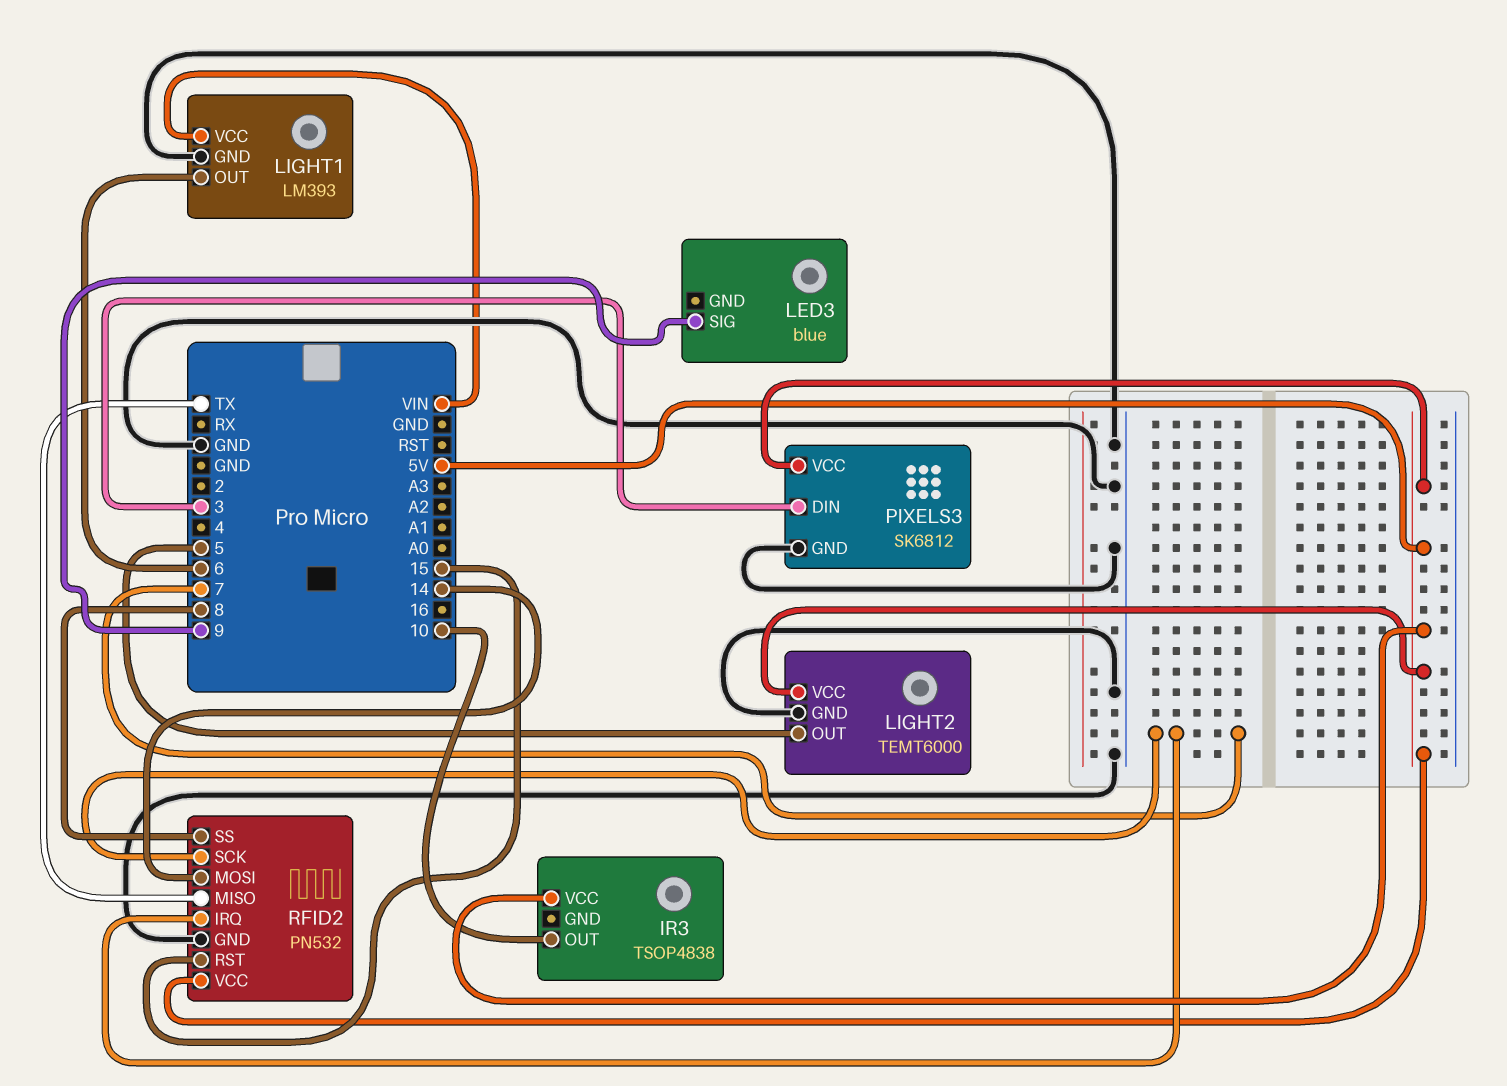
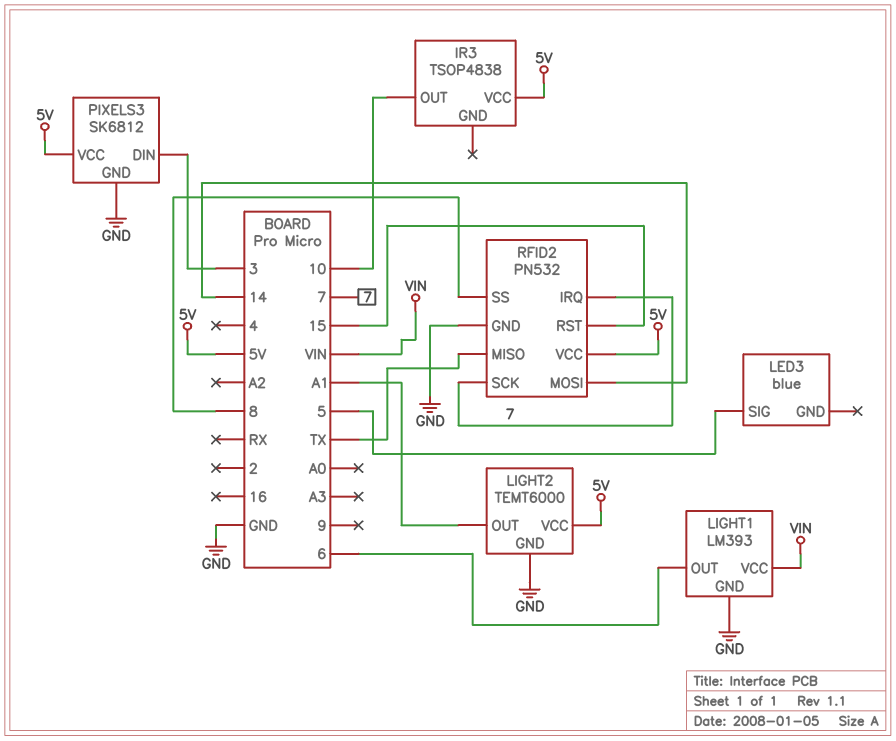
LED3 pin SIG: 9 -> 5
LIGHT2 pin OUT: 5 -> A1

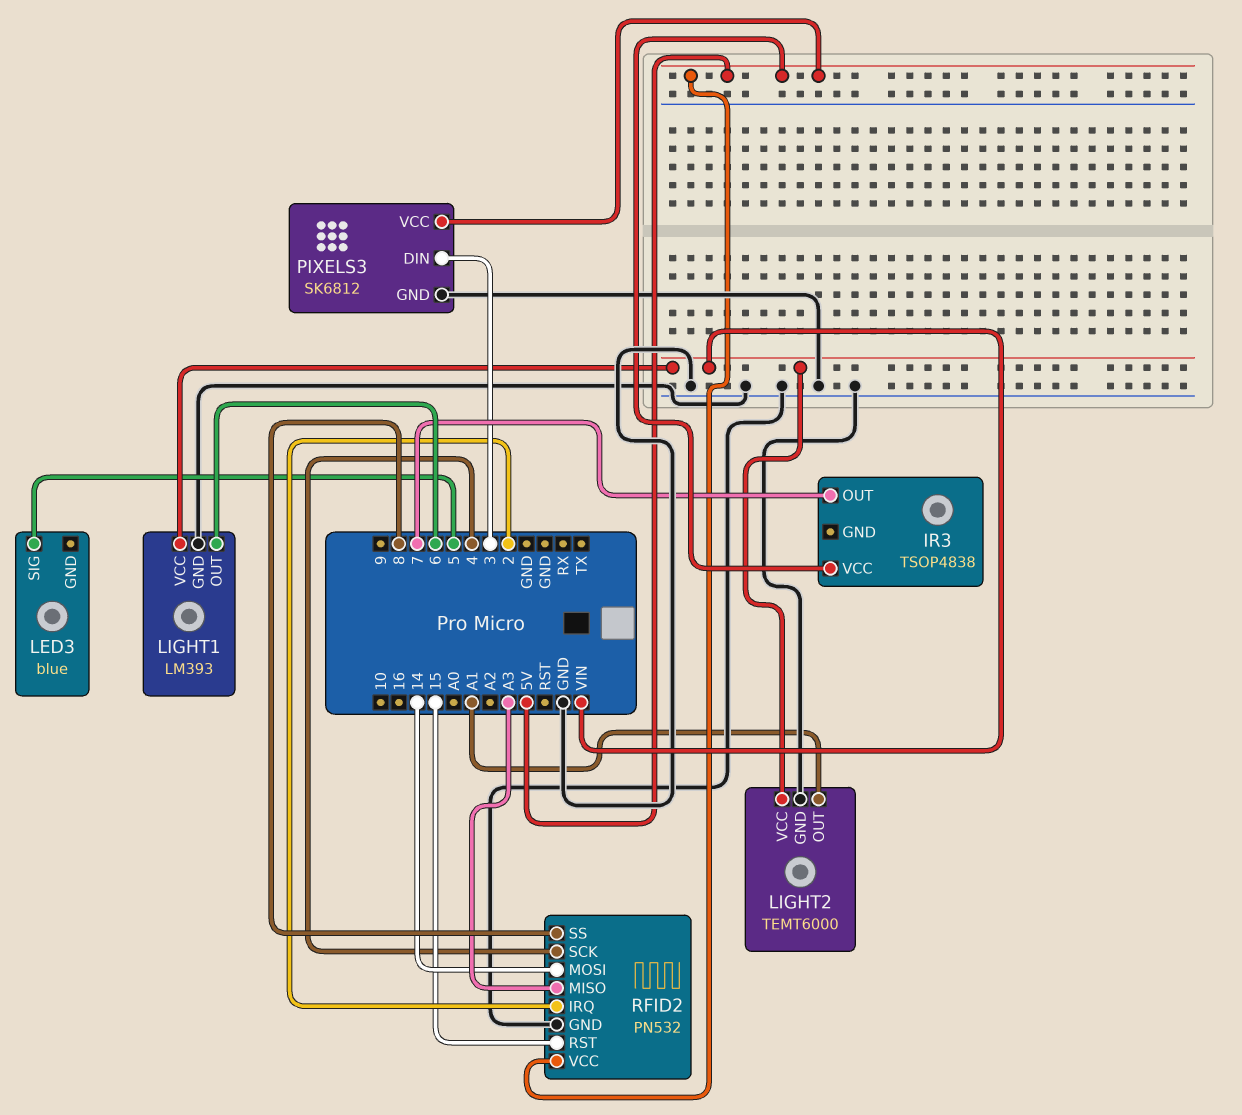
IR3 pin OUT: 10 -> 7
LIGHT2 pin VCC: 5V -> VIN
RFID2 pin IRQ: 7 -> 2
RFID2 pin MISO: TX -> A3
RFID2 pin SCK: 7 -> 4

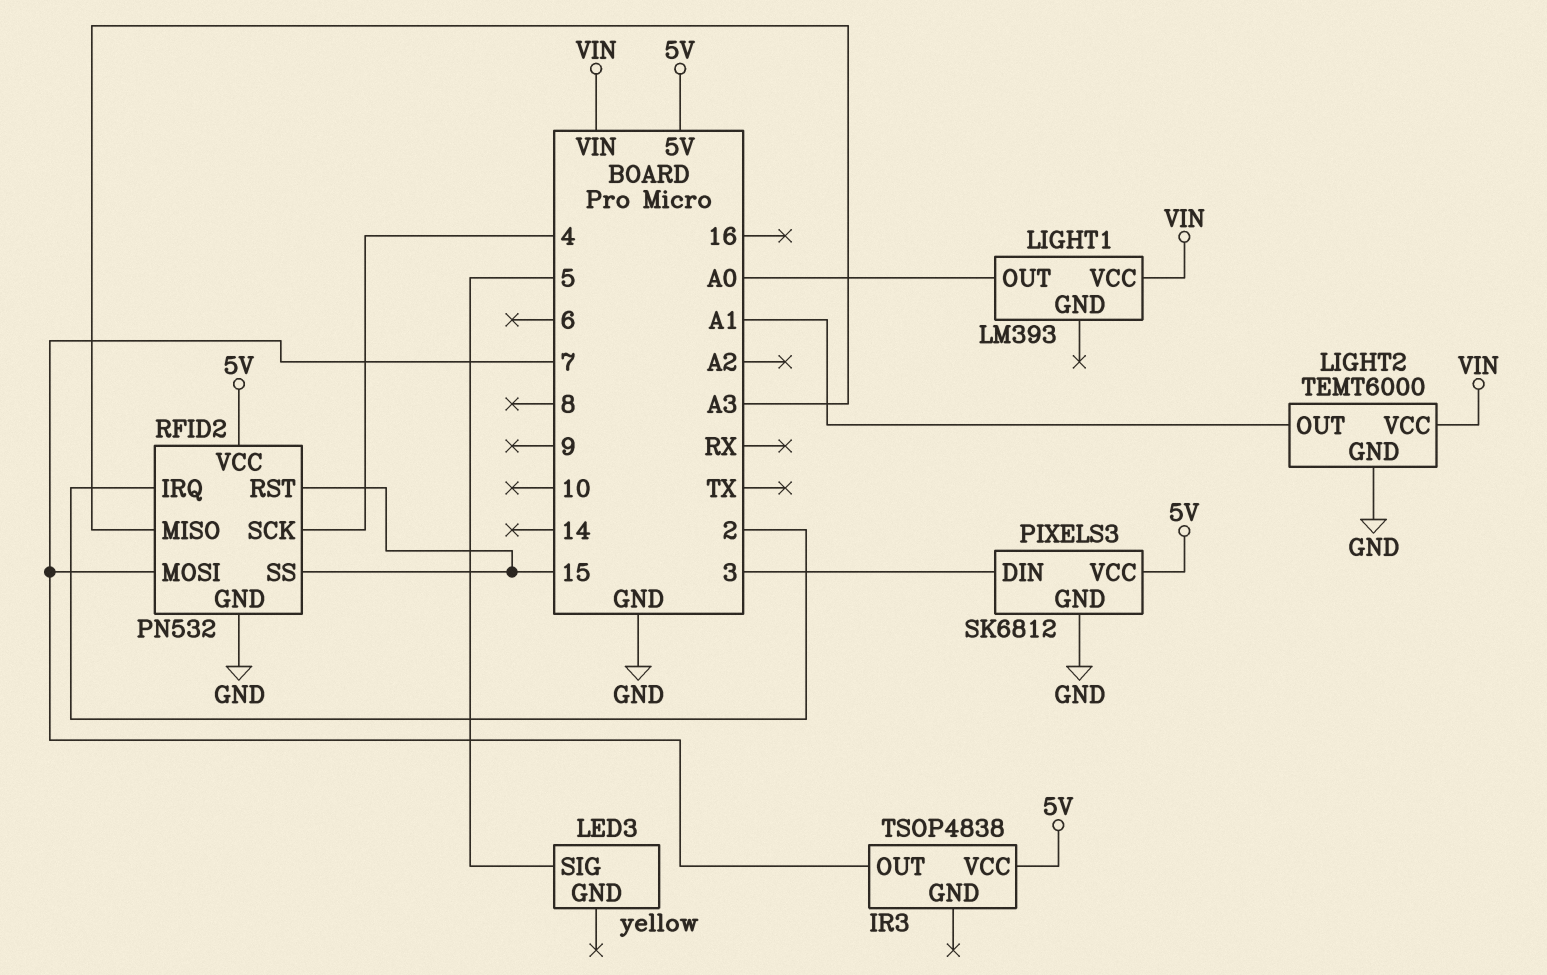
LED3: blue -> yellow
LIGHT1 pin GND: GND -> none
LIGHT1 pin OUT: 6 -> A0
RFID2 pin MOSI: 14 -> 7
RFID2 pin SS: 8 -> 15

